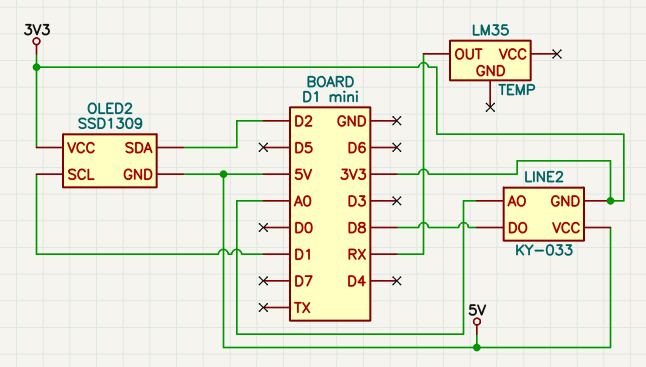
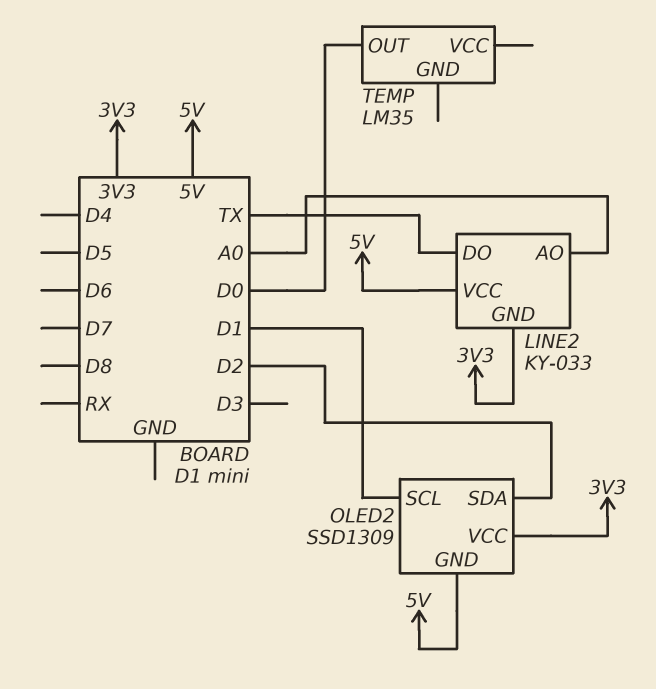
LINE2 pin DO: D8 -> TX
TEMP pin OUT: RX -> D0

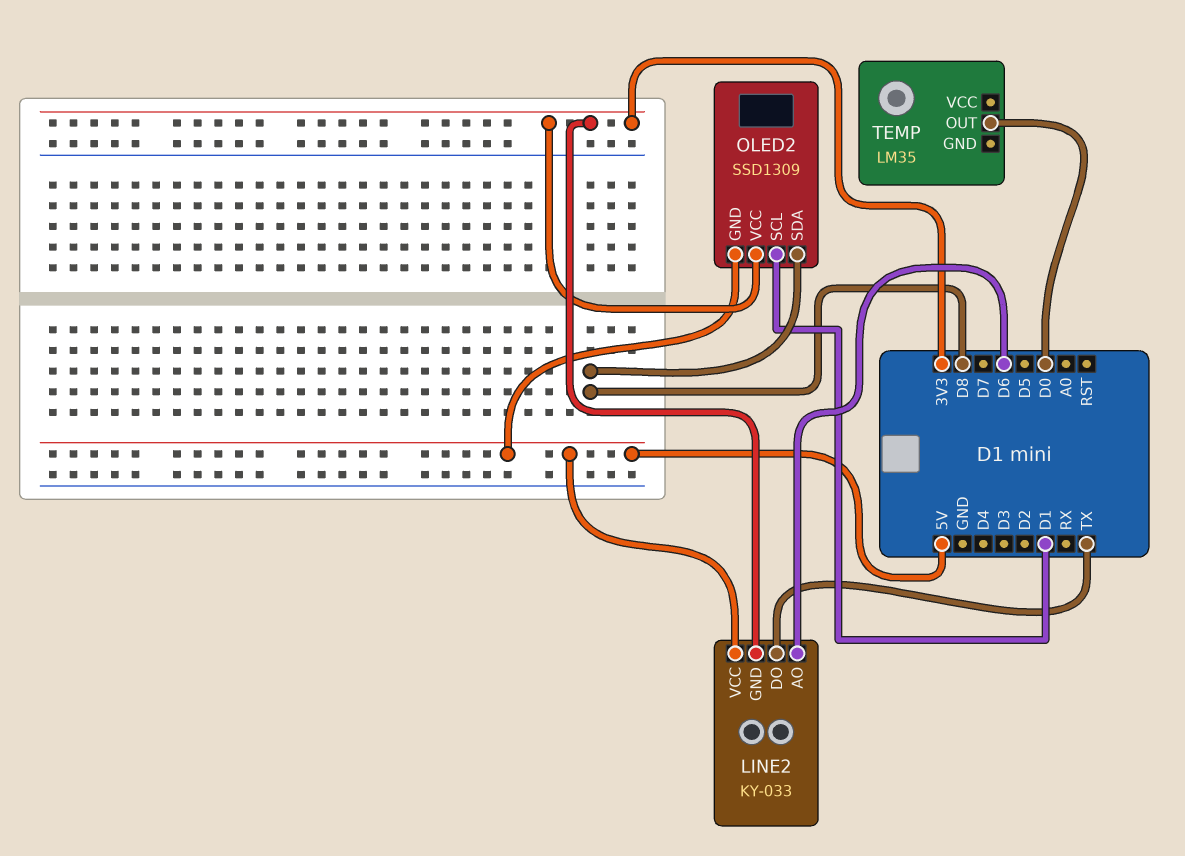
LINE2 pin AO: A0 -> D6
OLED2 pin SDA: D2 -> D8

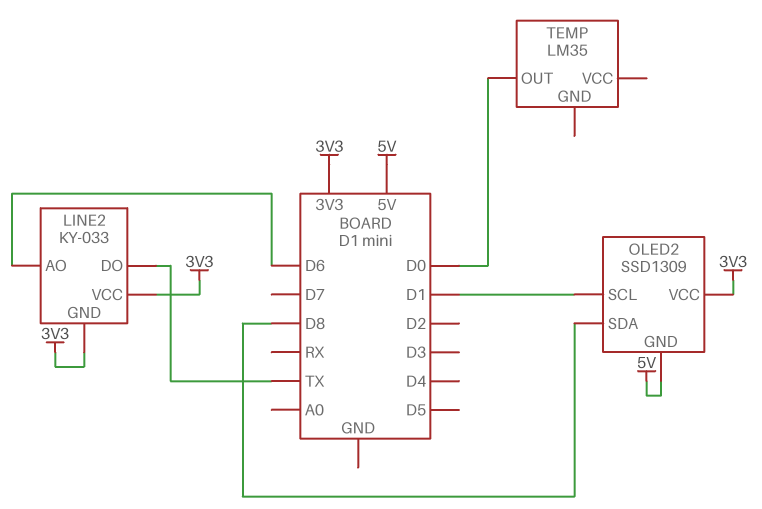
LINE2 pin VCC: 5V -> 3V3

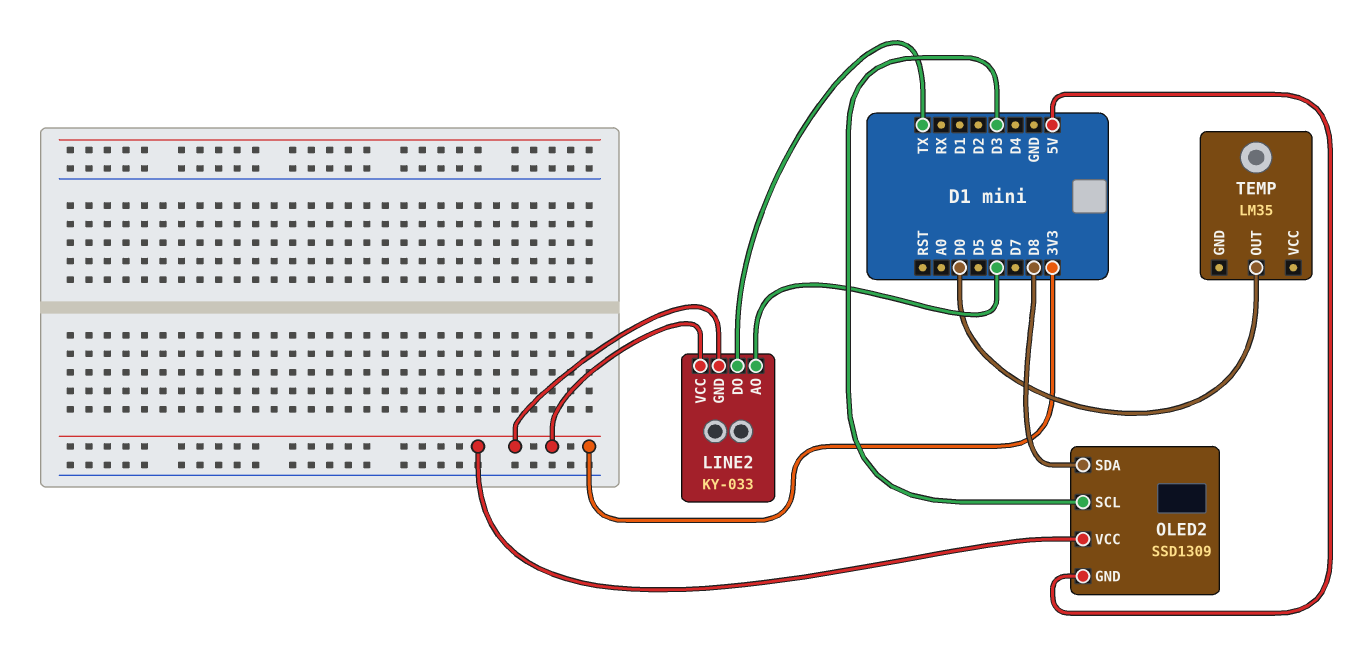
OLED2 pin SCL: D1 -> D3

